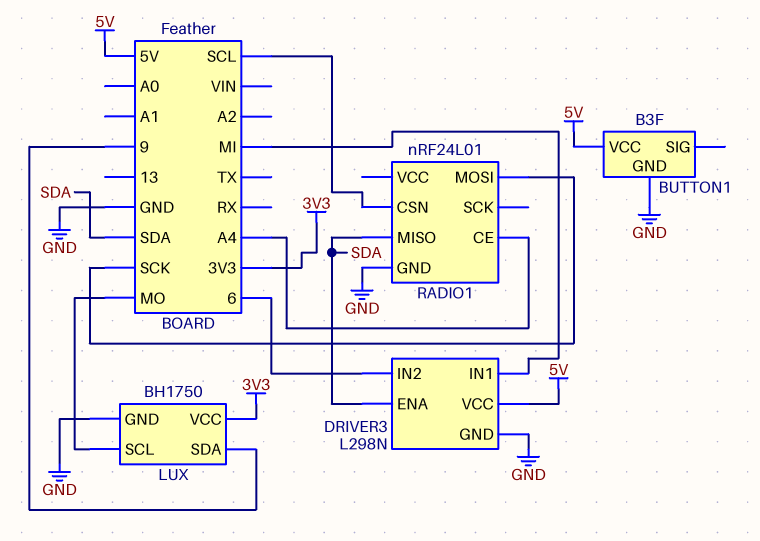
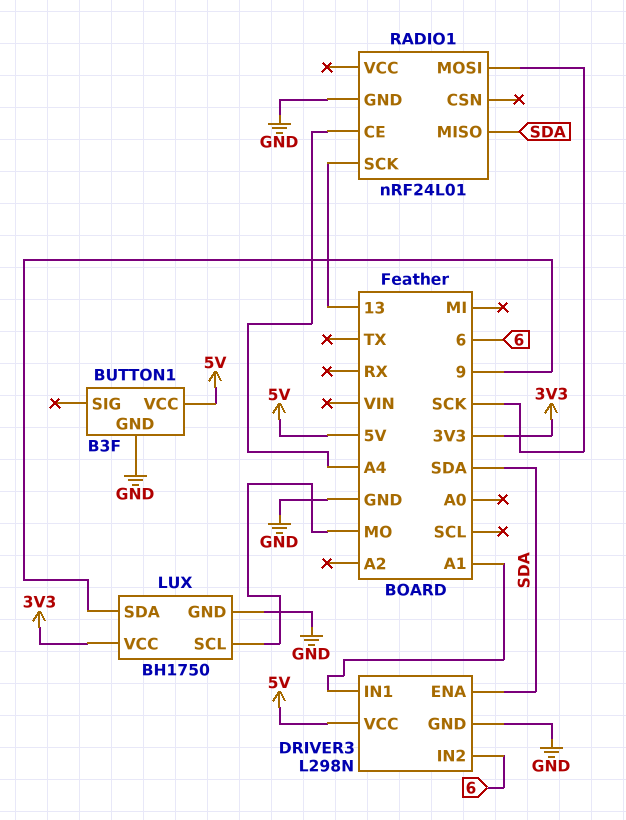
DRIVER3 pin IN1: MI -> A1
RADIO1 pin CSN: SCL -> none
RADIO1 pin SCK: none -> 13

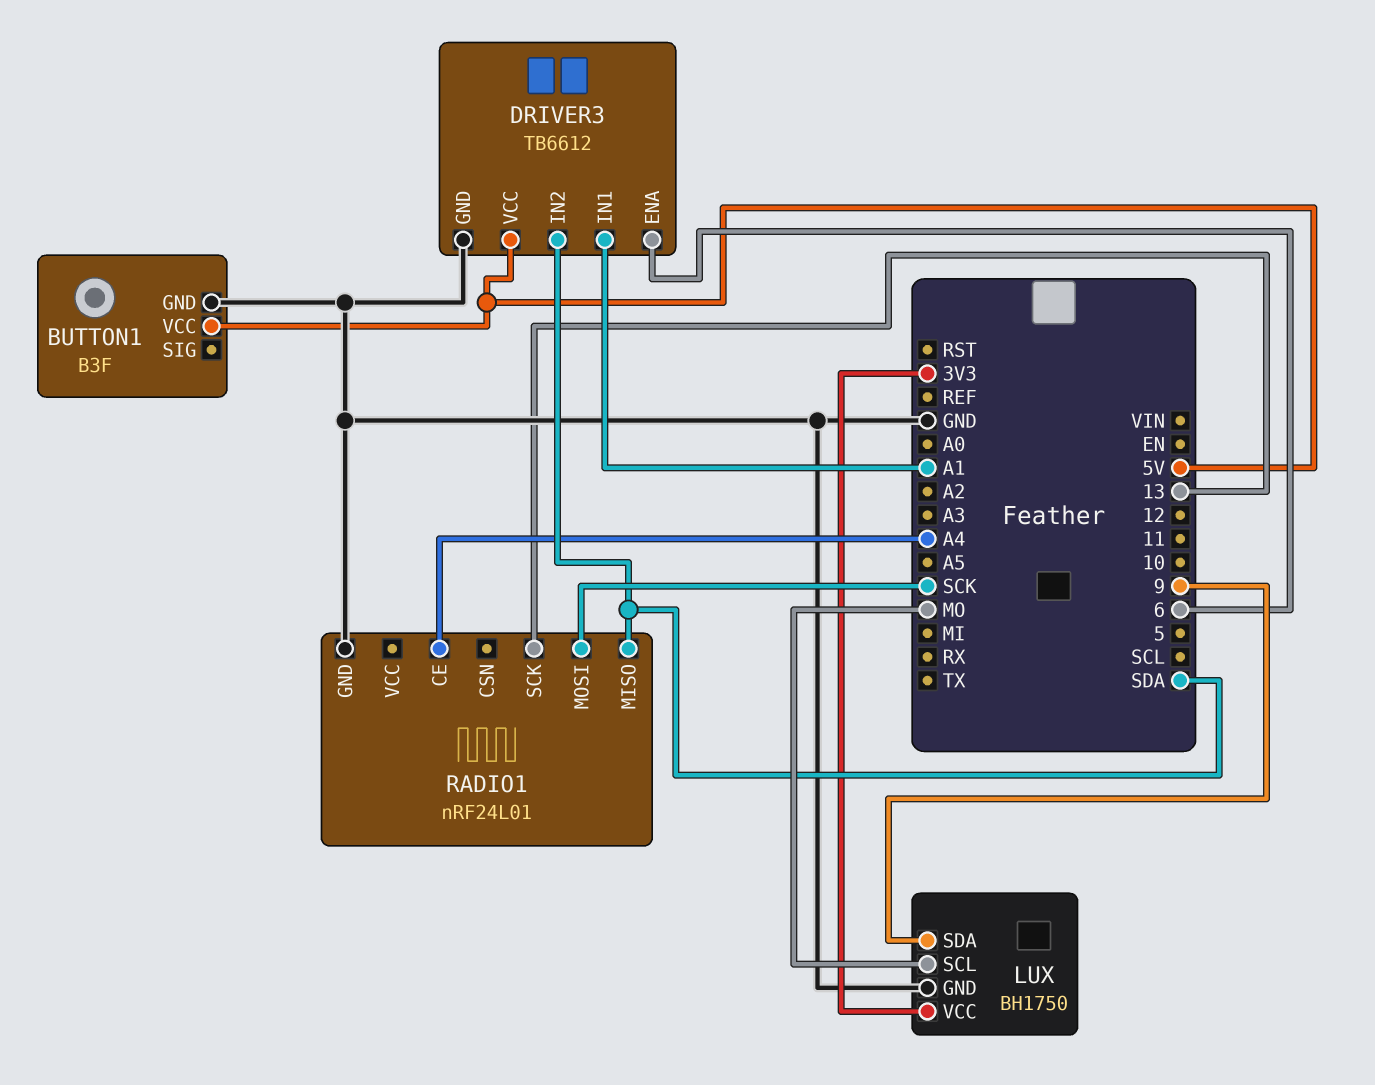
DRIVER3: L298N -> TB6612
DRIVER3 pin ENA: SDA -> 6
DRIVER3 pin IN2: 6 -> SDA

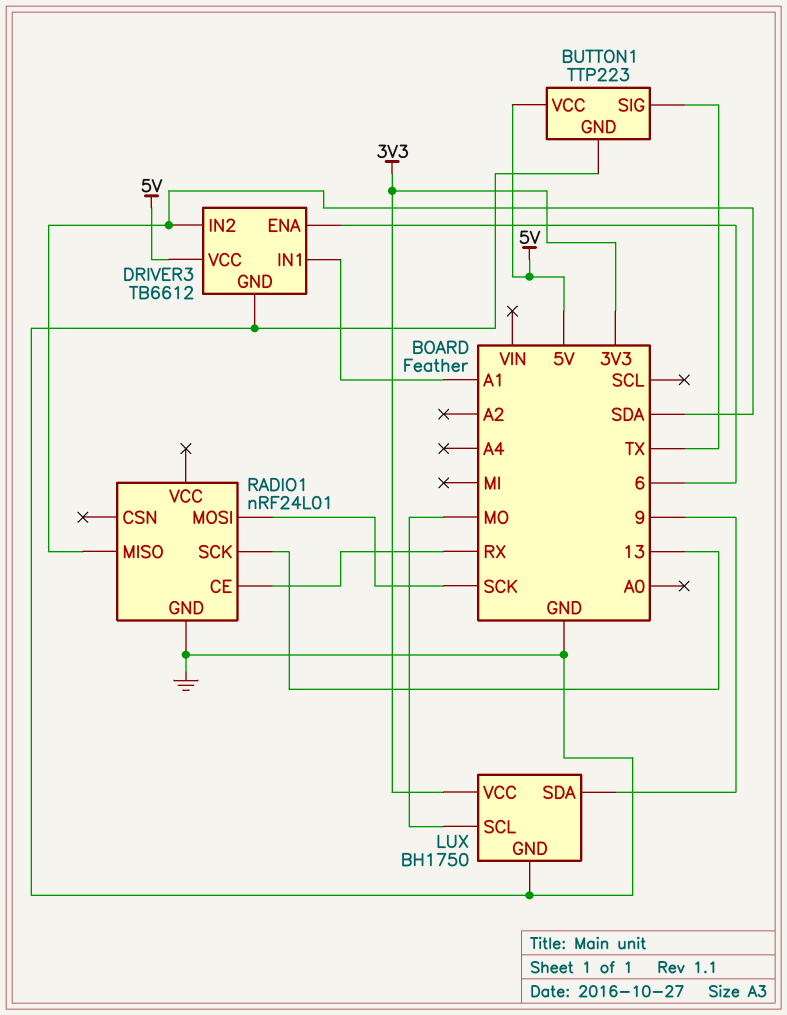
BUTTON1: B3F -> TTP223
BUTTON1 pin SIG: none -> TX
RADIO1 pin CE: A4 -> RX

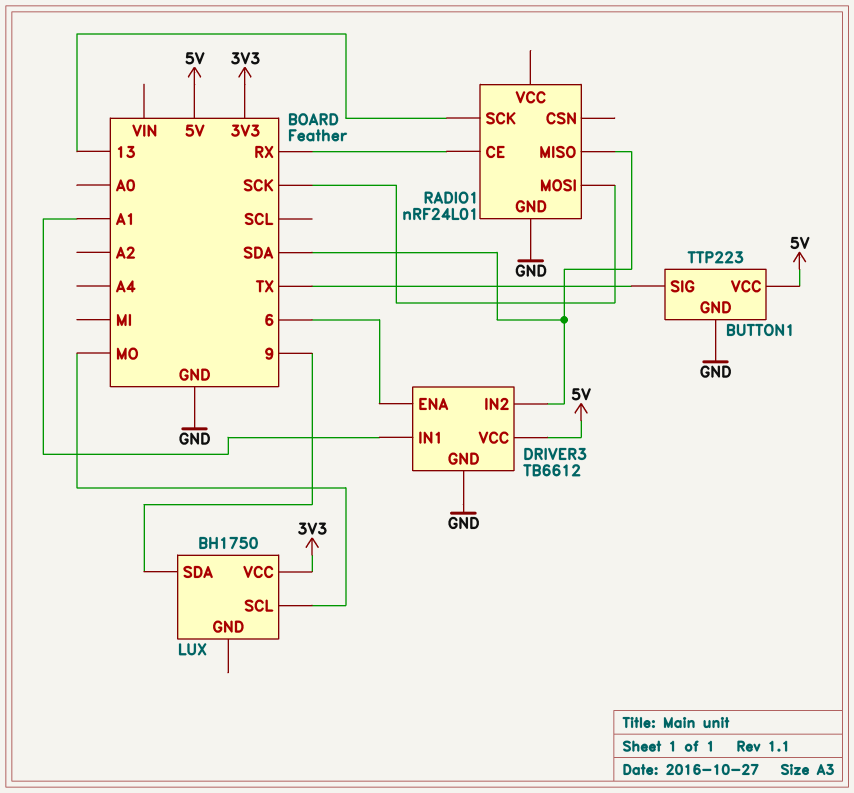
LUX pin GND: GND -> none

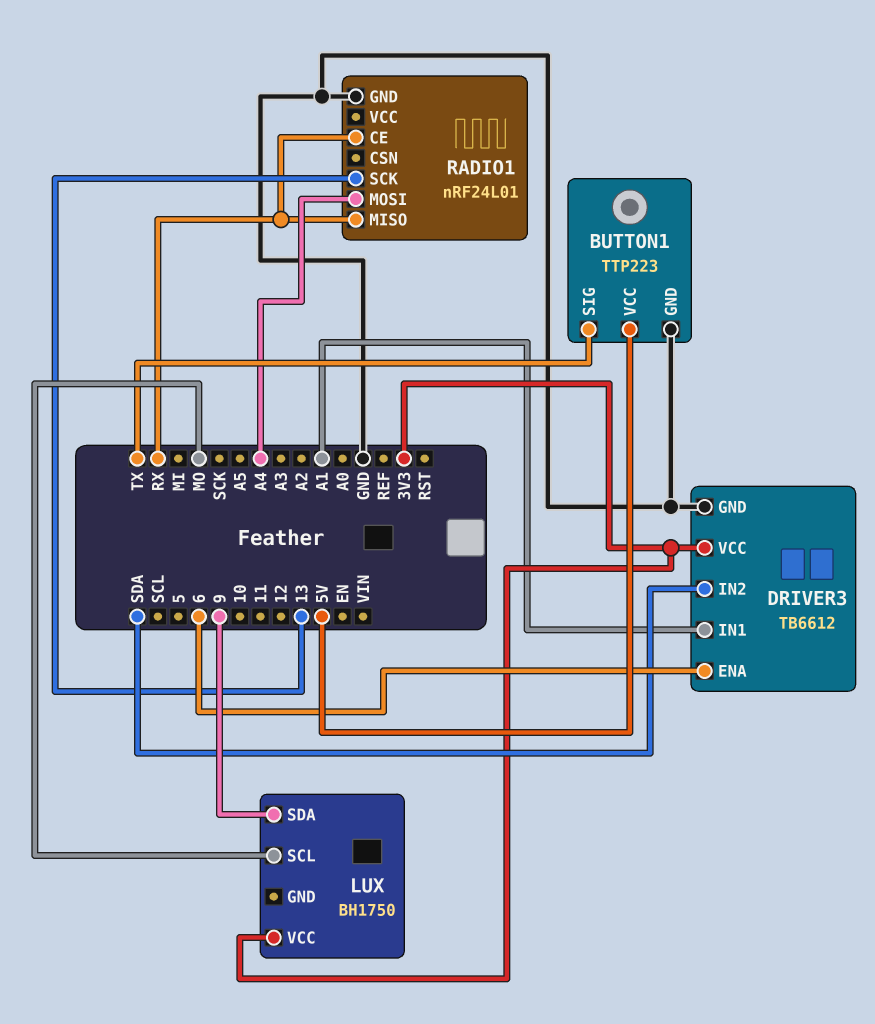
DRIVER3 pin VCC: 5V -> 3V3
RADIO1 pin MISO: SDA -> RX
RADIO1 pin MOSI: SCK -> A4

